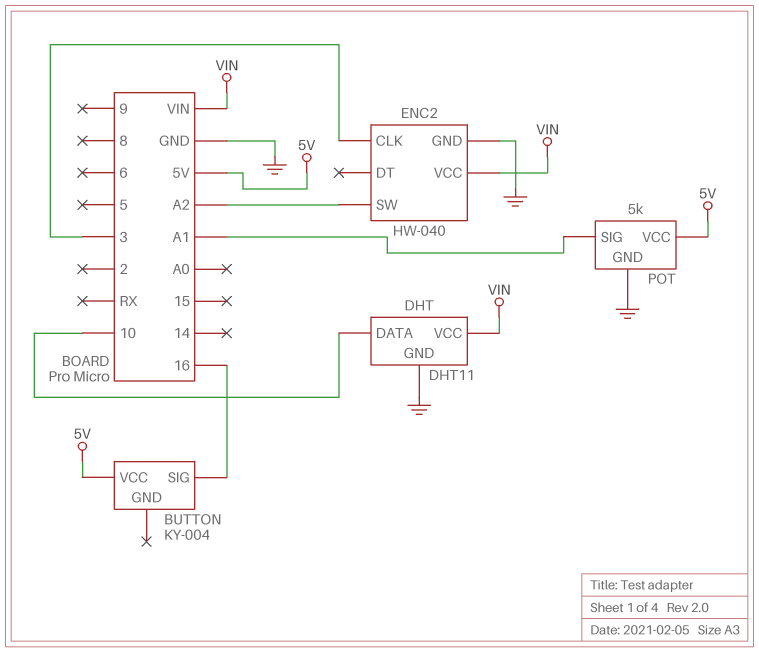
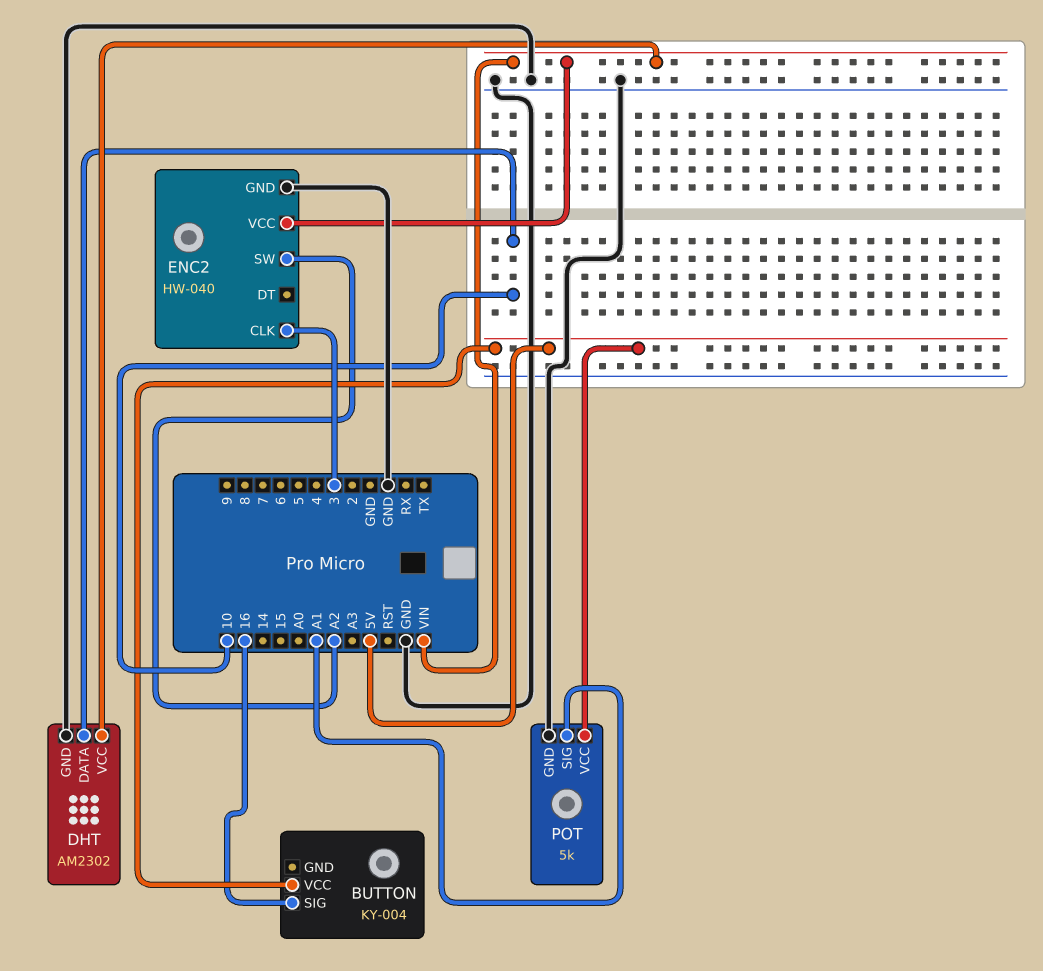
DHT: DHT11 -> AM2302

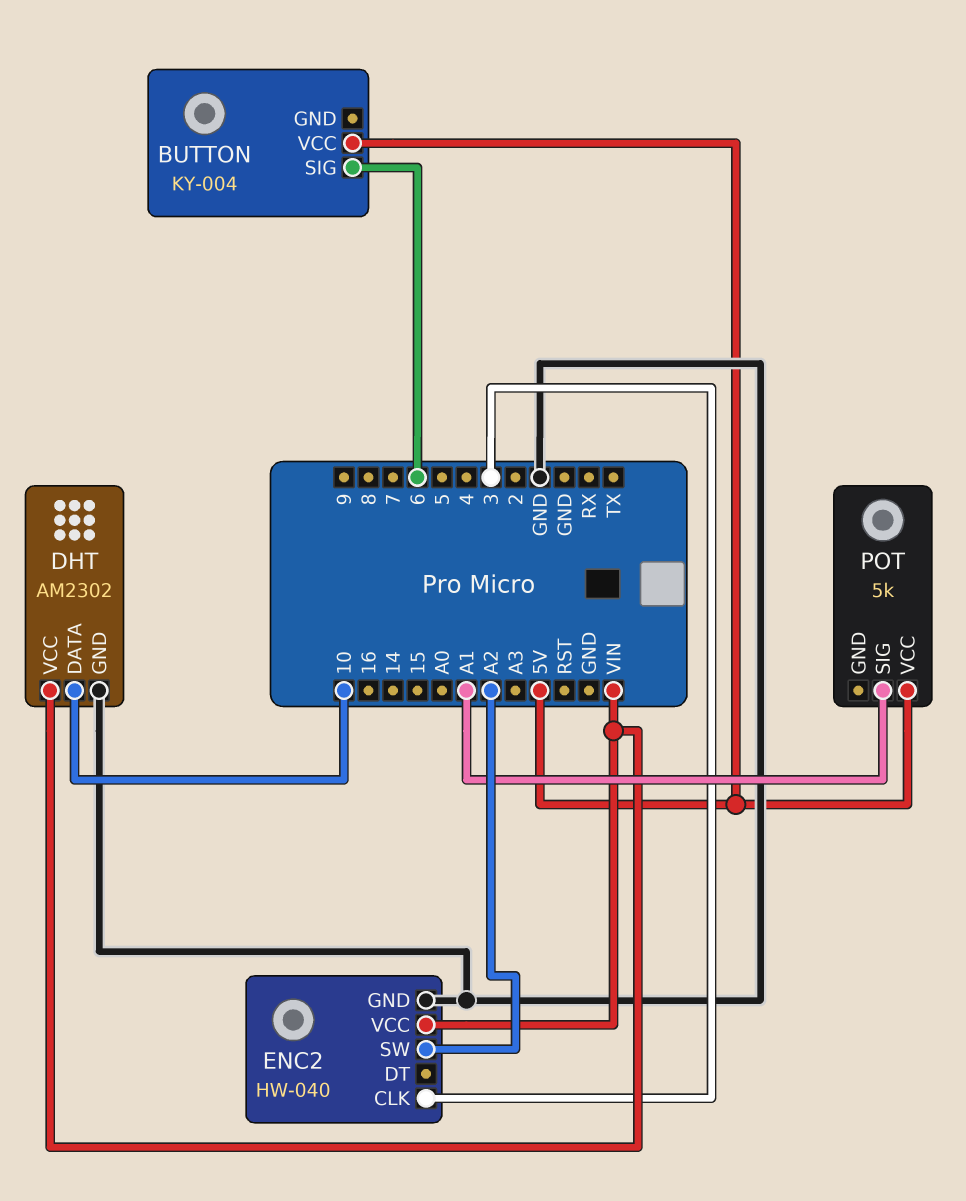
BUTTON pin SIG: 16 -> 6
POT pin GND: GND -> none

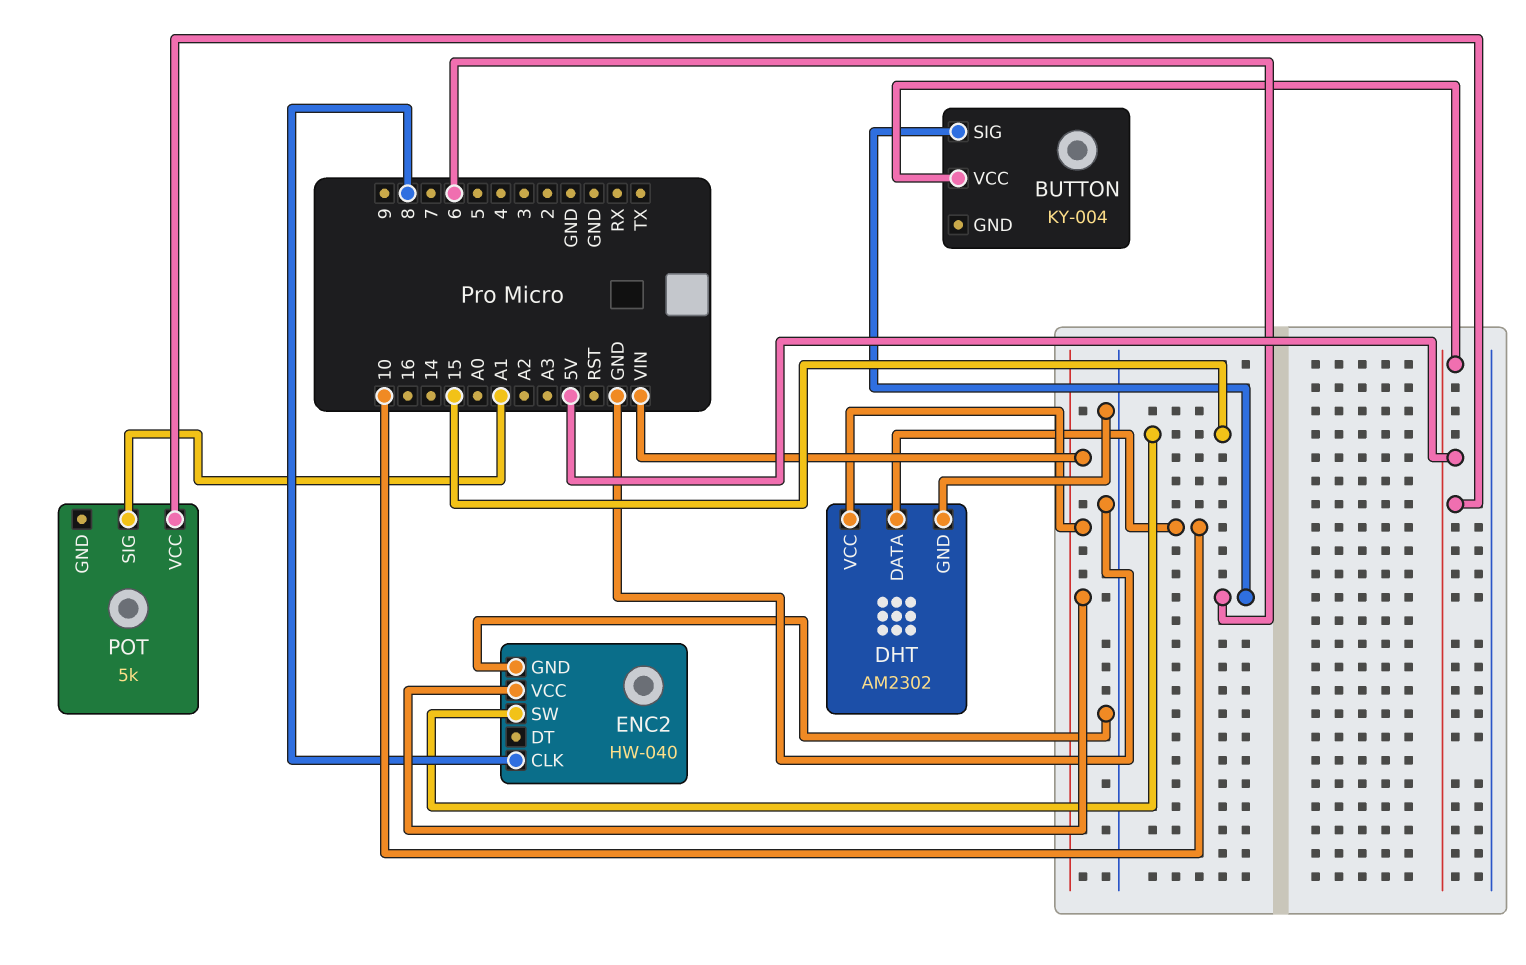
ENC2 pin CLK: 3 -> 8
ENC2 pin SW: A2 -> 15

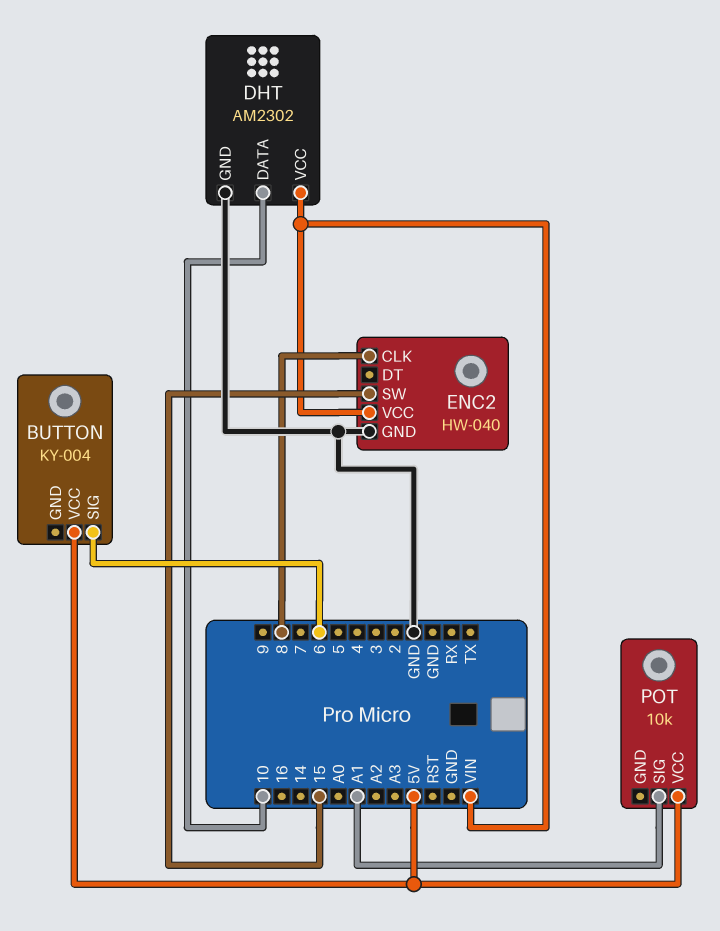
POT: 5k -> 10k

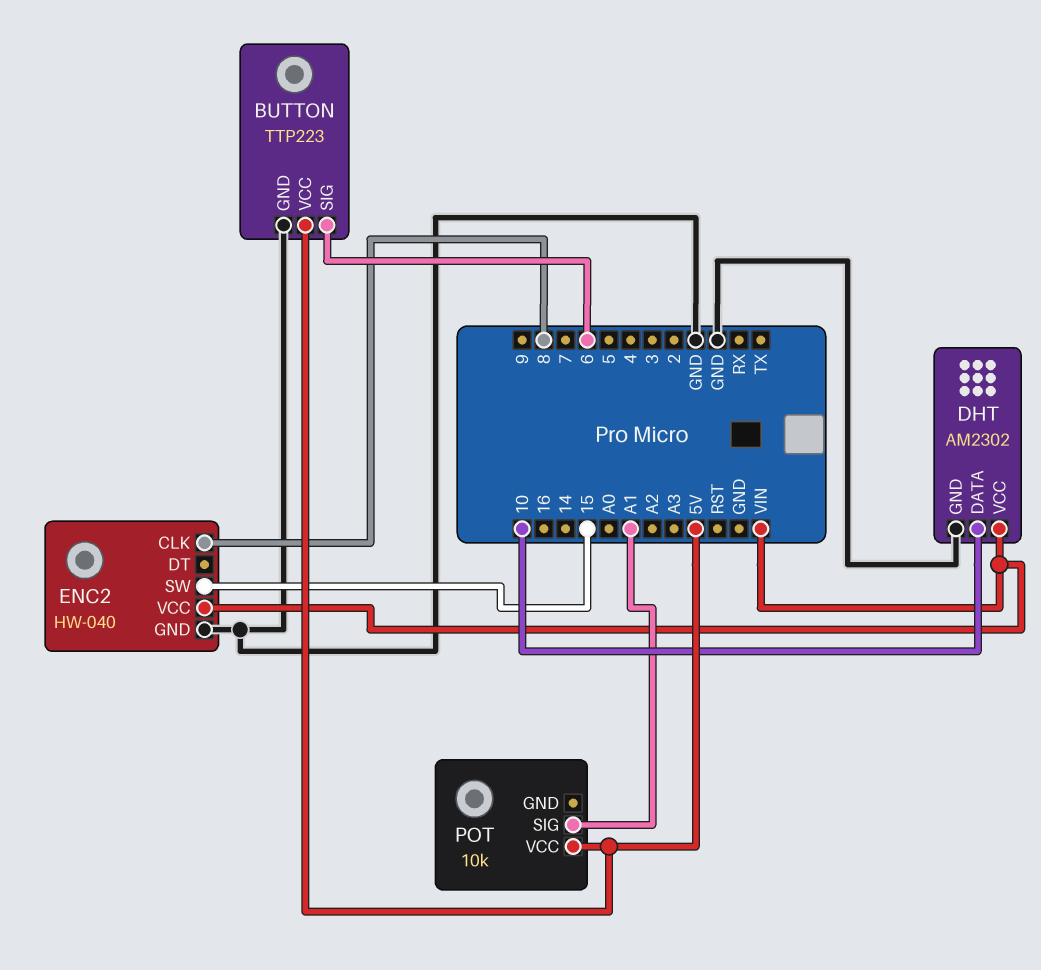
BUTTON: KY-004 -> TTP223
BUTTON pin GND: none -> GND

